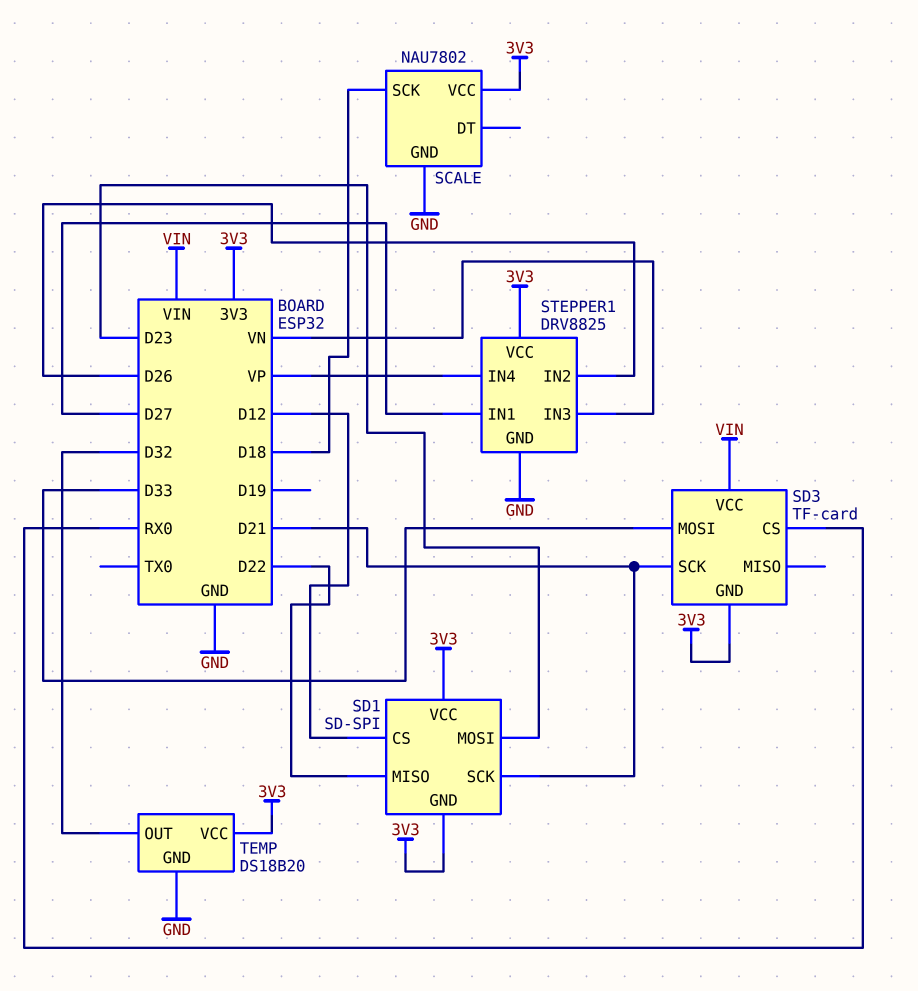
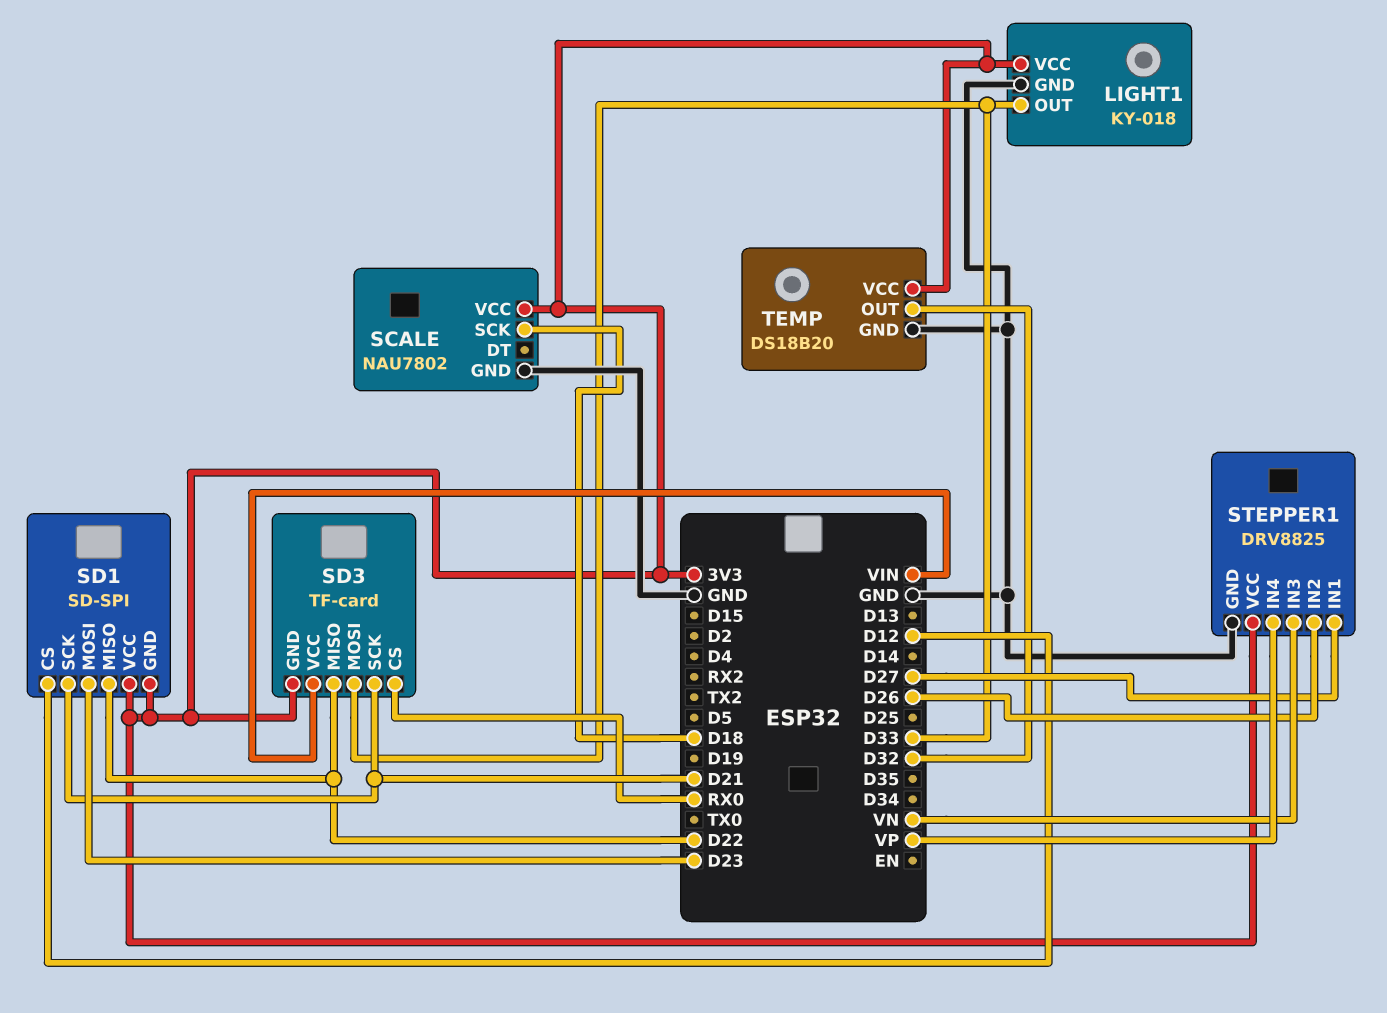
LIGHT1: none -> KY-018
LIGHT1 pin GND: none -> GND
LIGHT1 pin OUT: none -> D33
LIGHT1 pin VCC: none -> 3V3
SD3 pin MISO: none -> D22

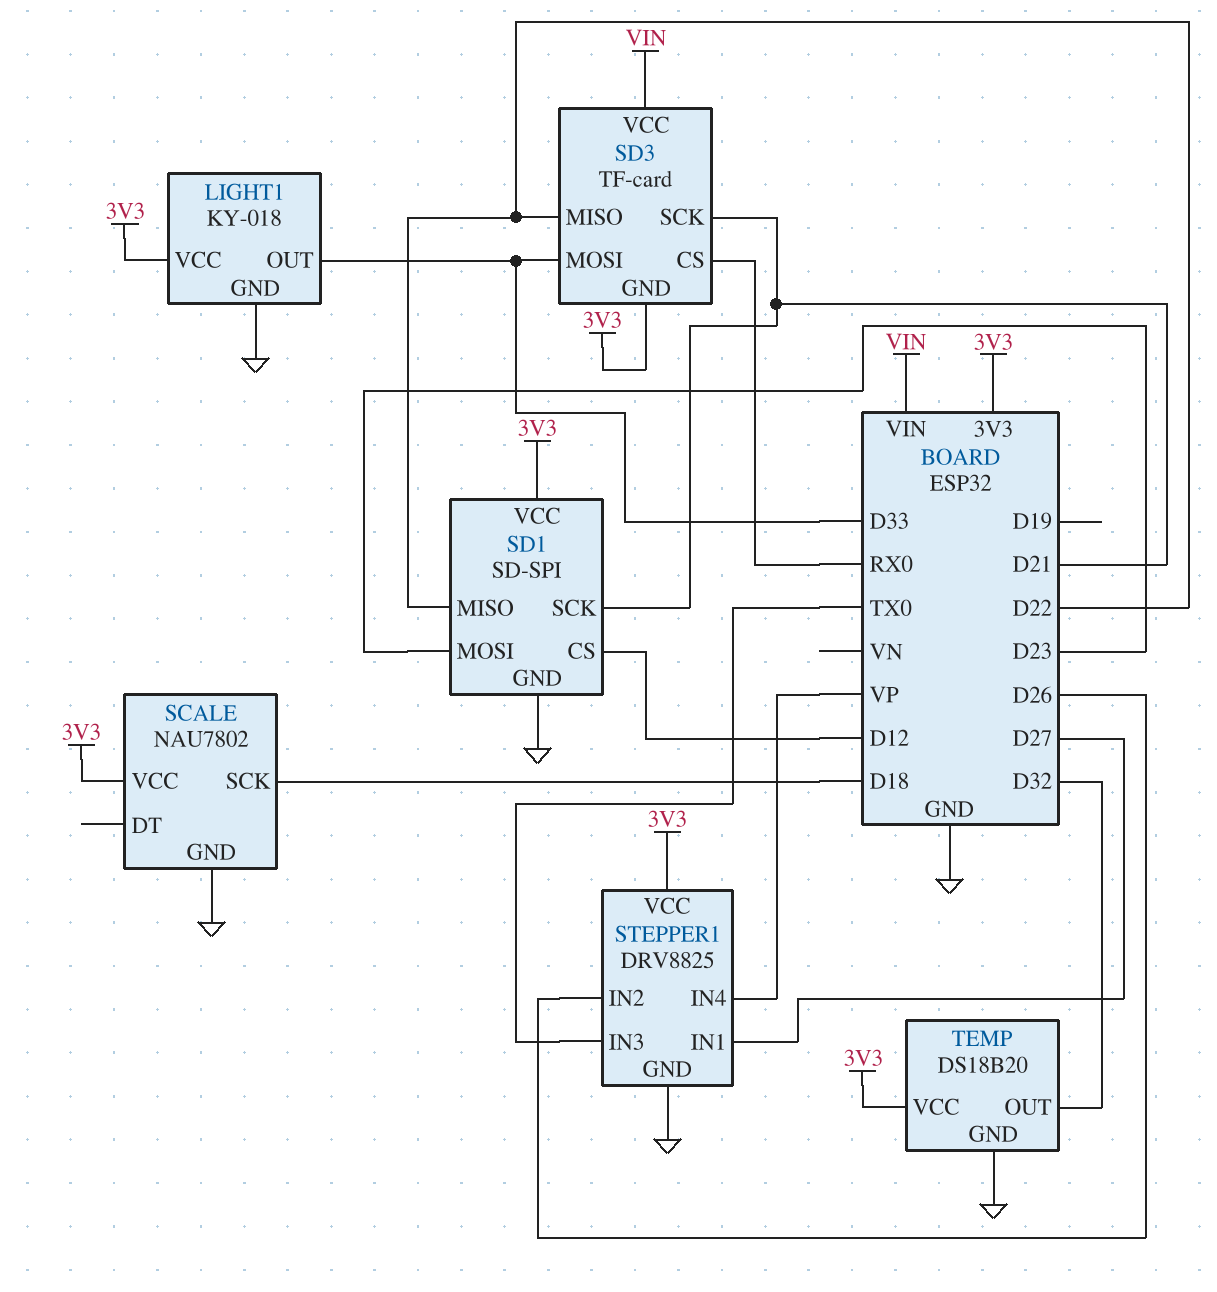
SD1 pin GND: 3V3 -> GND
STEPPER1 pin IN3: VN -> TX0

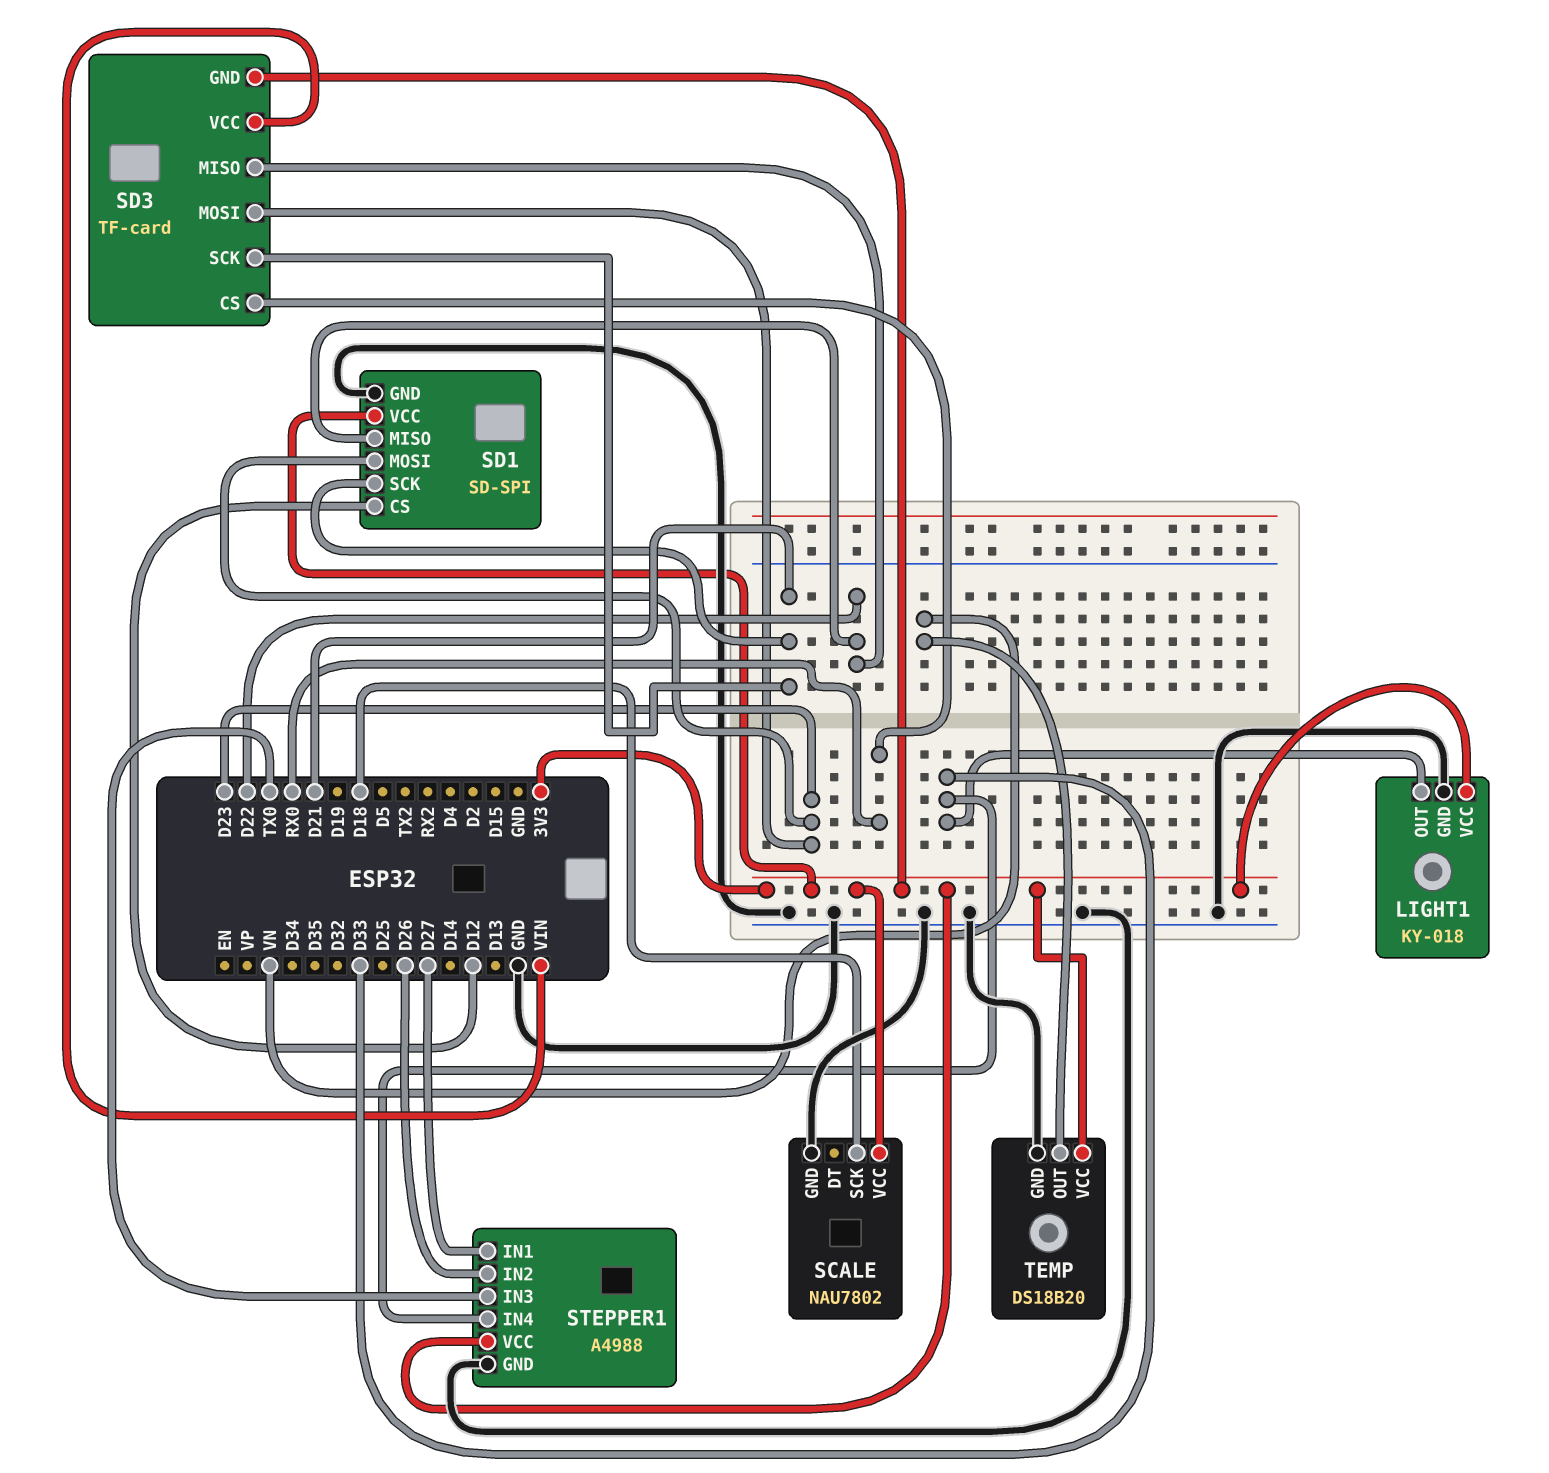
SD3 pin MOSI: D33 -> D23
STEPPER1: DRV8825 -> A4988
STEPPER1 pin IN4: VP -> D33
TEMP pin OUT: D32 -> VN

